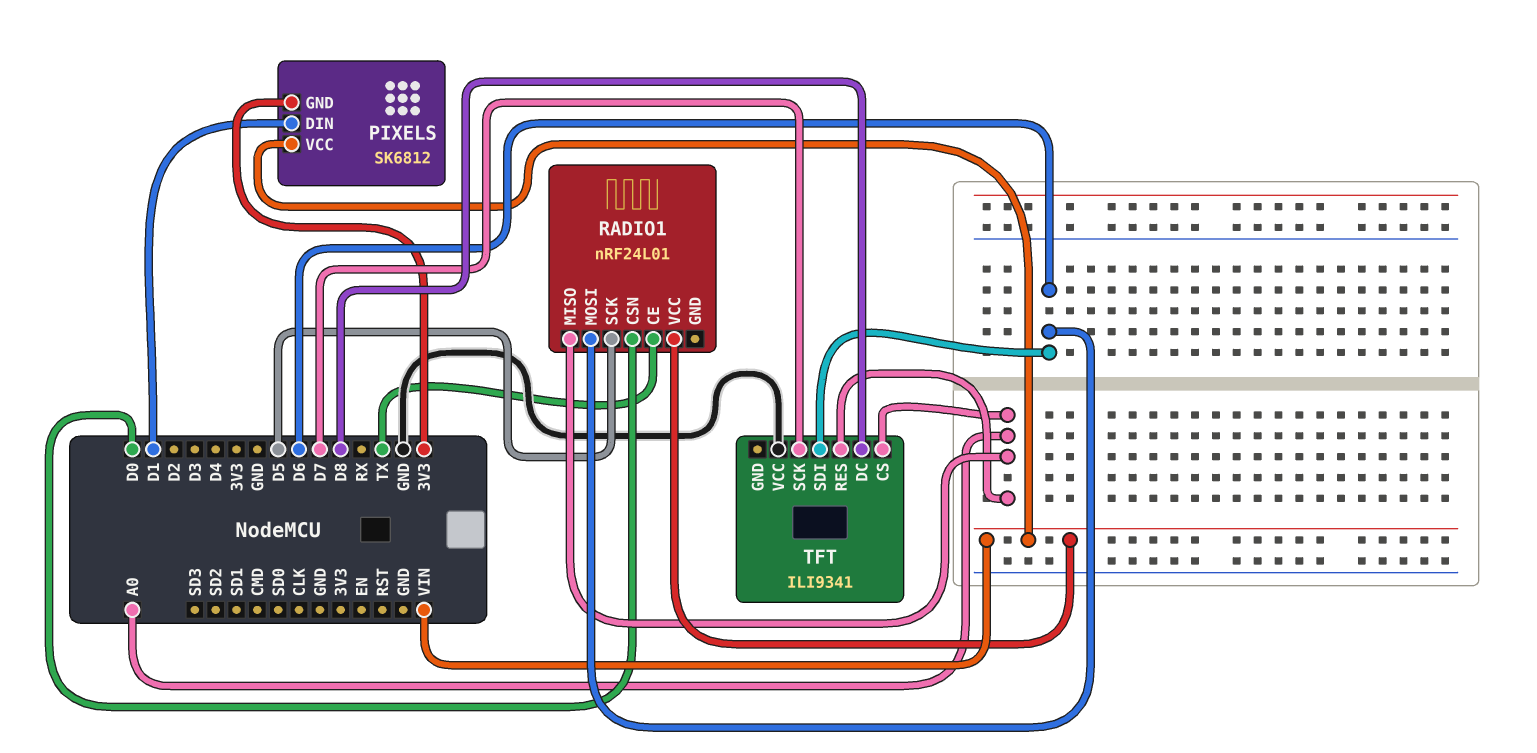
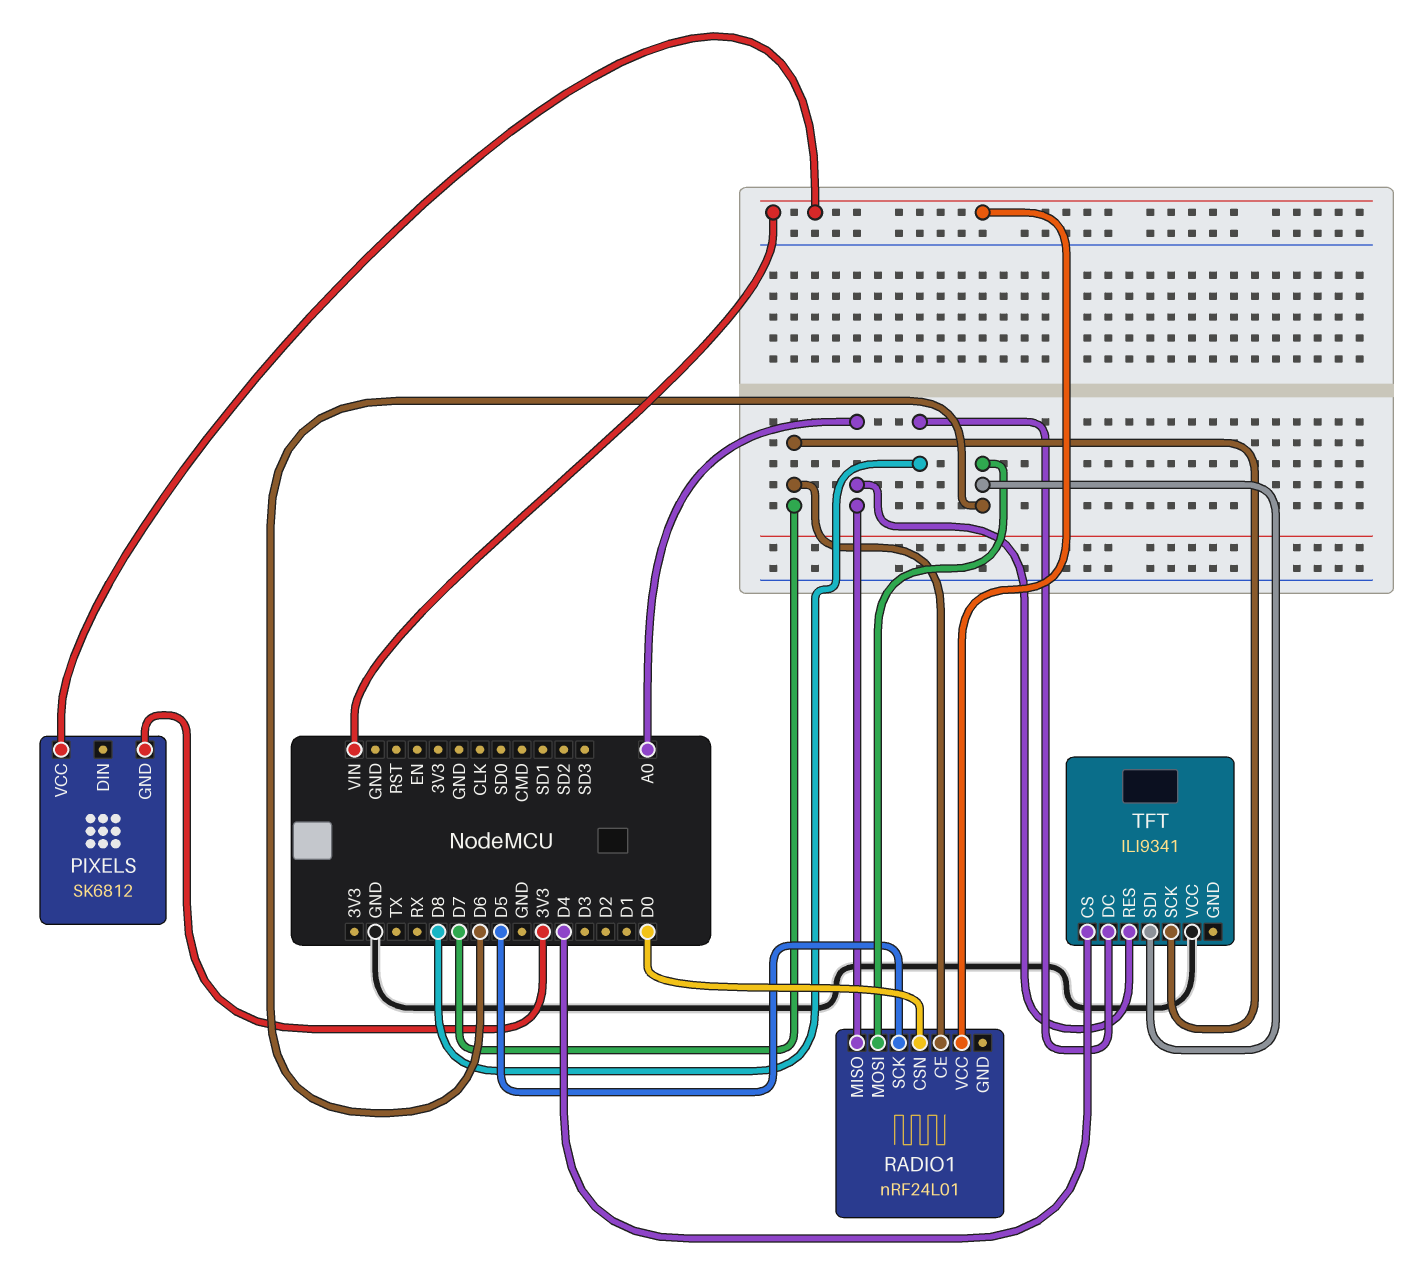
PIXELS pin DIN: D1 -> none
RADIO1 pin CE: TX -> D7
TFT pin CS: A0 -> D4

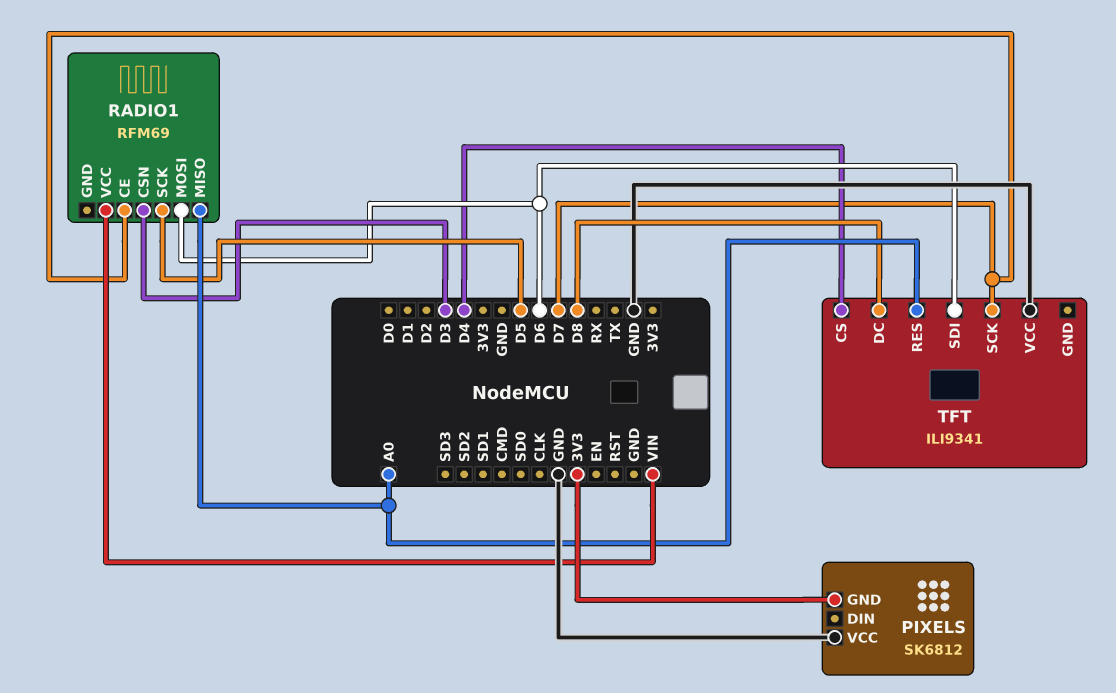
PIXELS pin VCC: VIN -> GND
RADIO1: nRF24L01 -> RFM69
RADIO1 pin CSN: D0 -> D3

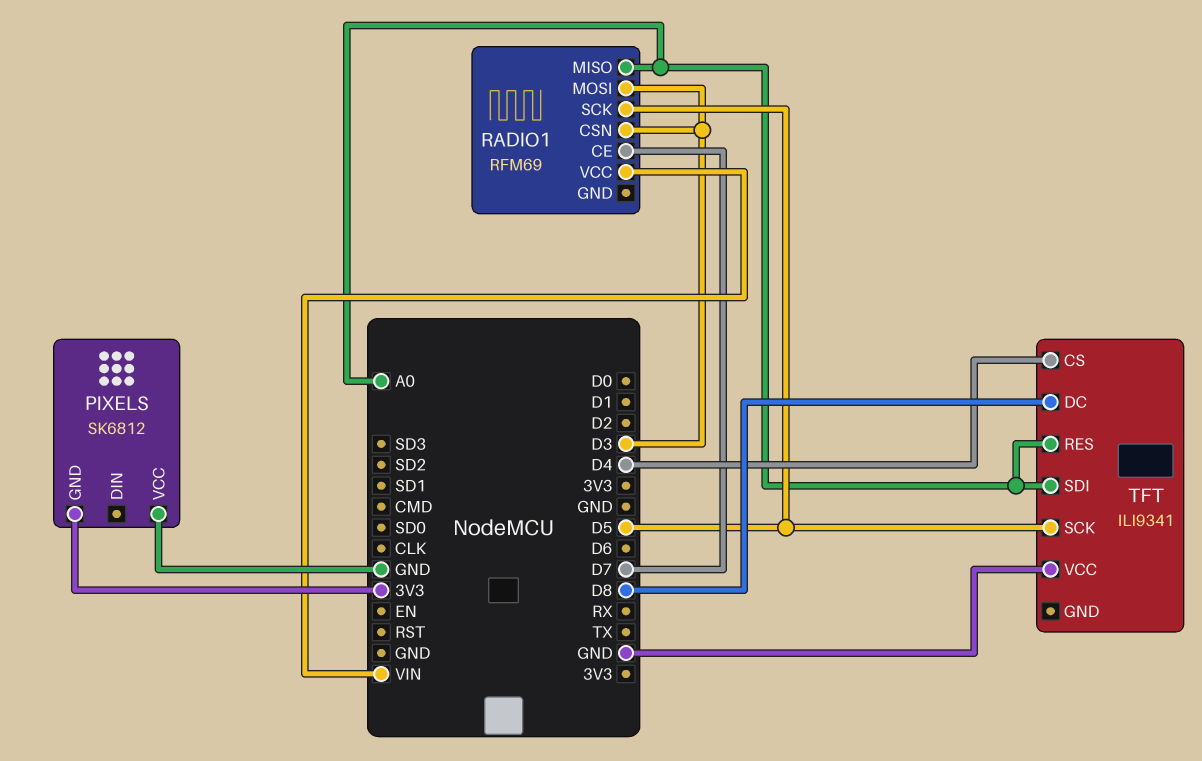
RADIO1 pin MOSI: D6 -> D3
TFT pin SCK: D7 -> D5
TFT pin SDI: D6 -> A0

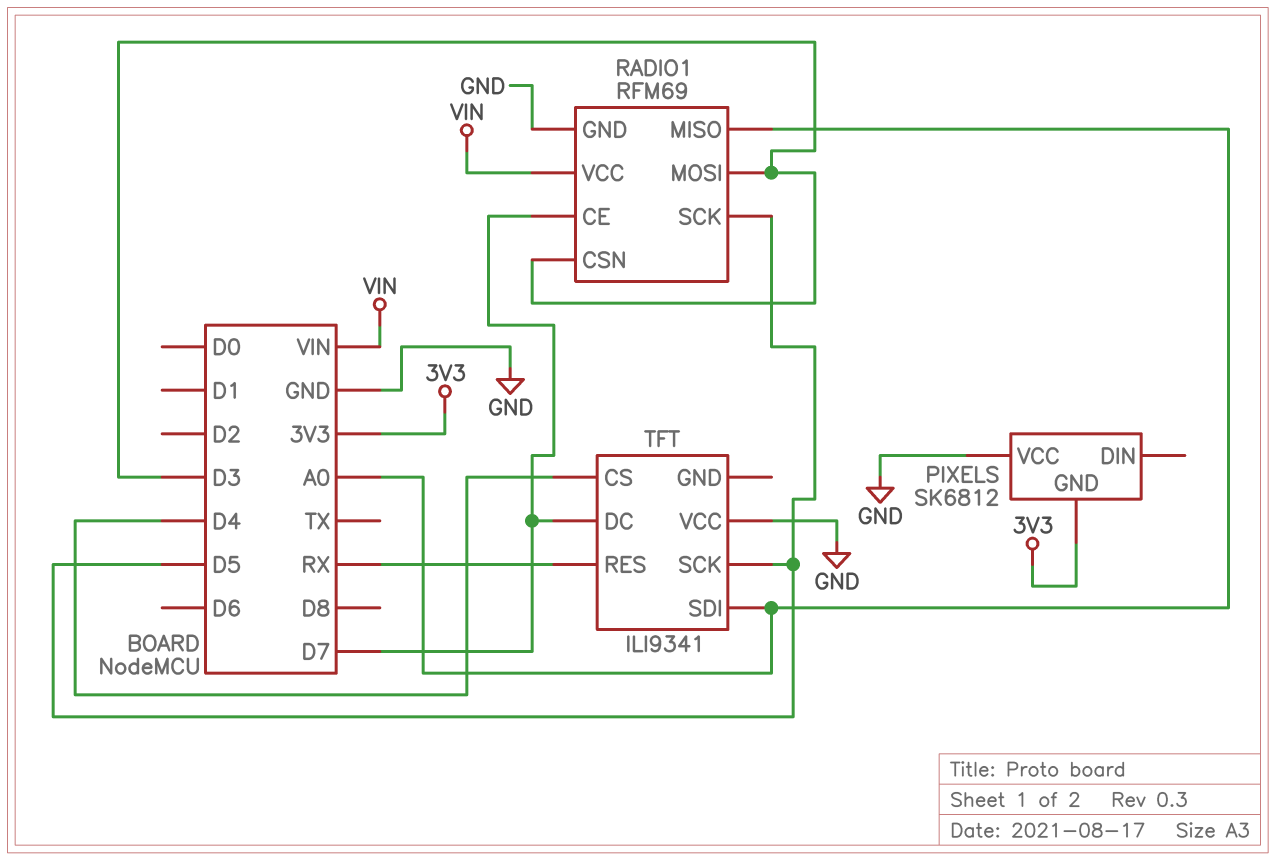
RADIO1 pin GND: none -> GND
TFT pin DC: D8 -> D7
TFT pin RES: A0 -> RX

